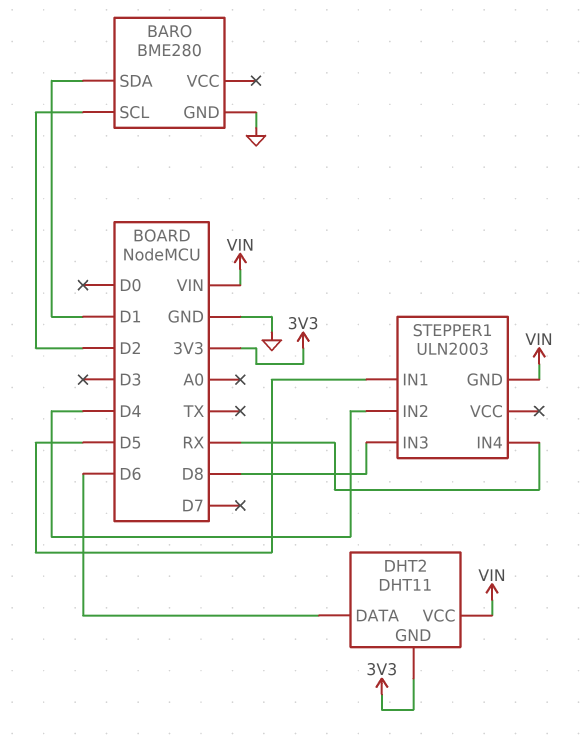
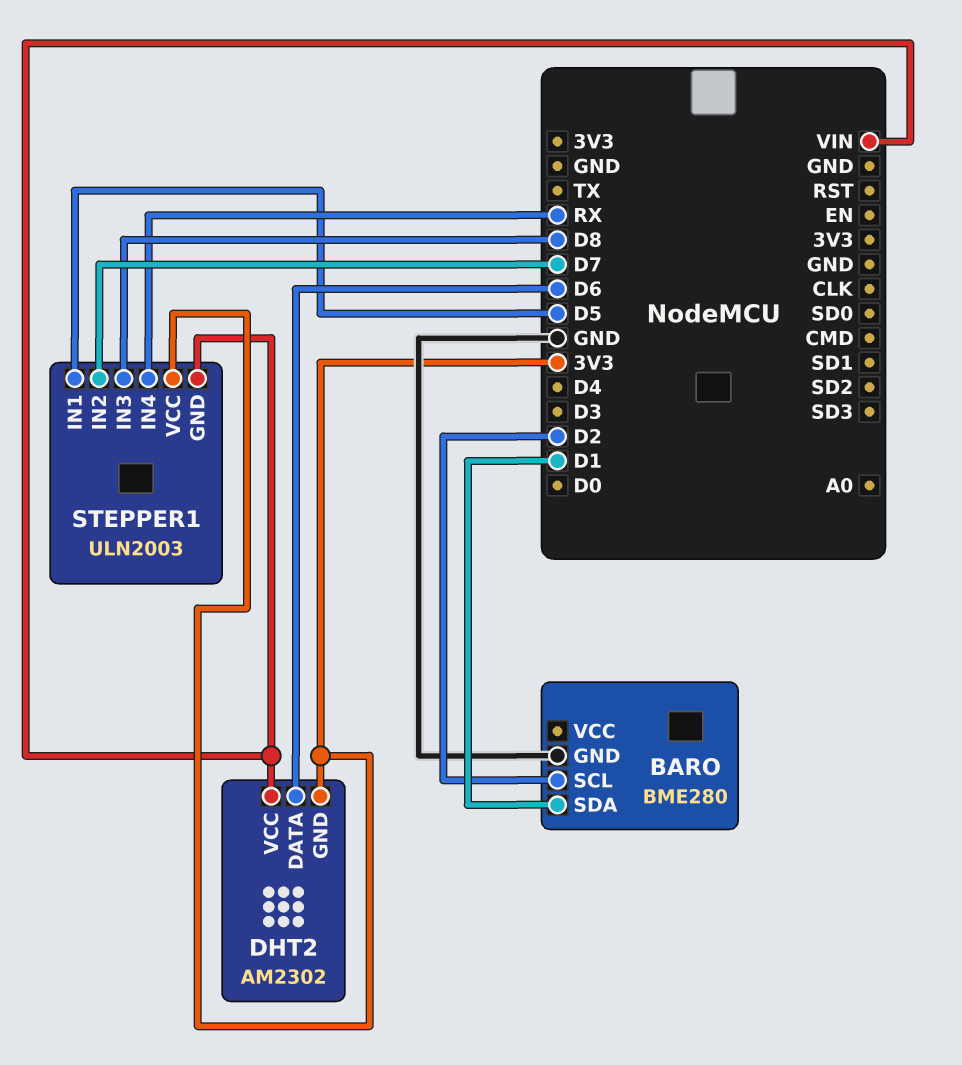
DHT2: DHT11 -> AM2302
STEPPER1 pin IN2: D4 -> D7
STEPPER1 pin VCC: none -> 3V3

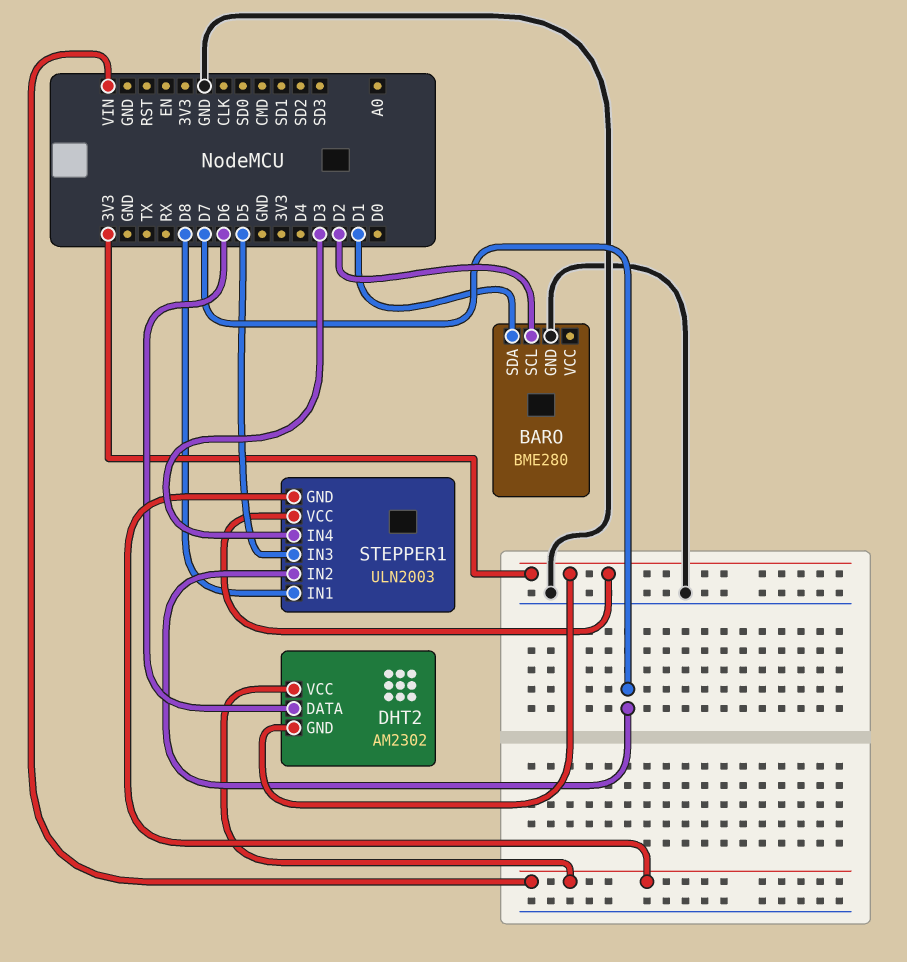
STEPPER1 pin IN1: D5 -> D8
STEPPER1 pin IN3: D8 -> D5
STEPPER1 pin IN4: RX -> D3

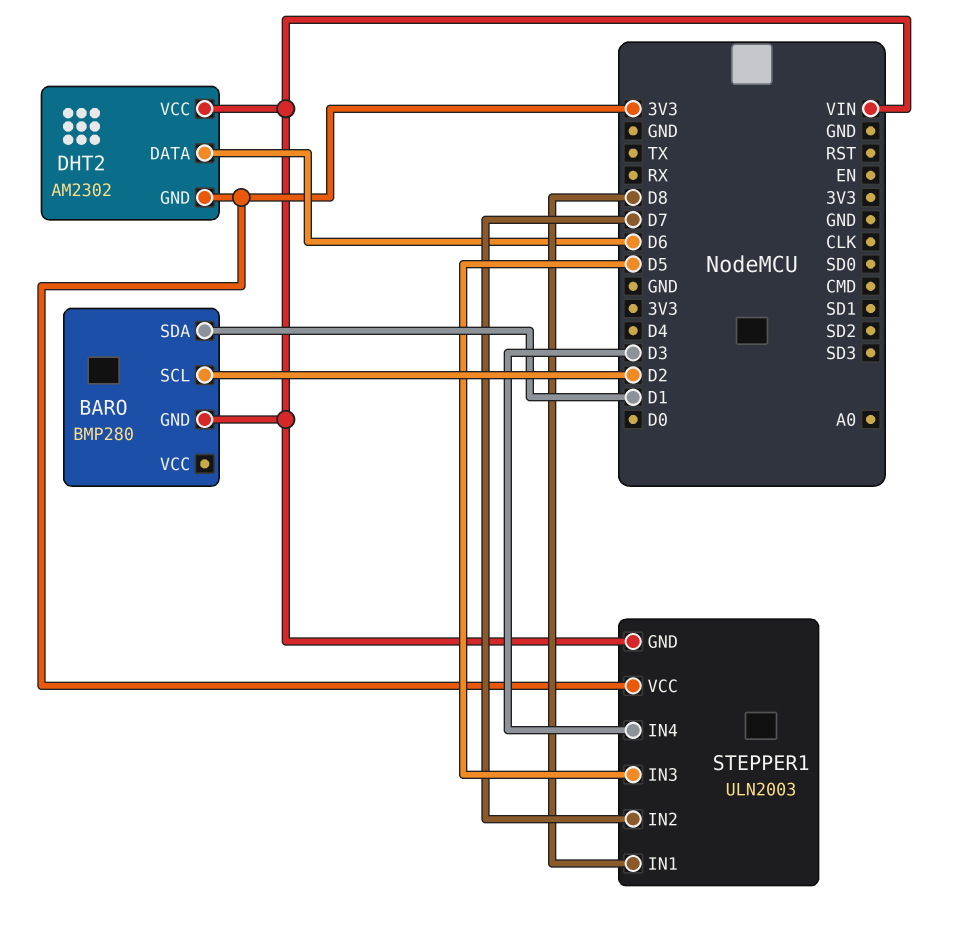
BARO: BME280 -> BMP280
BARO pin GND: GND -> VIN

